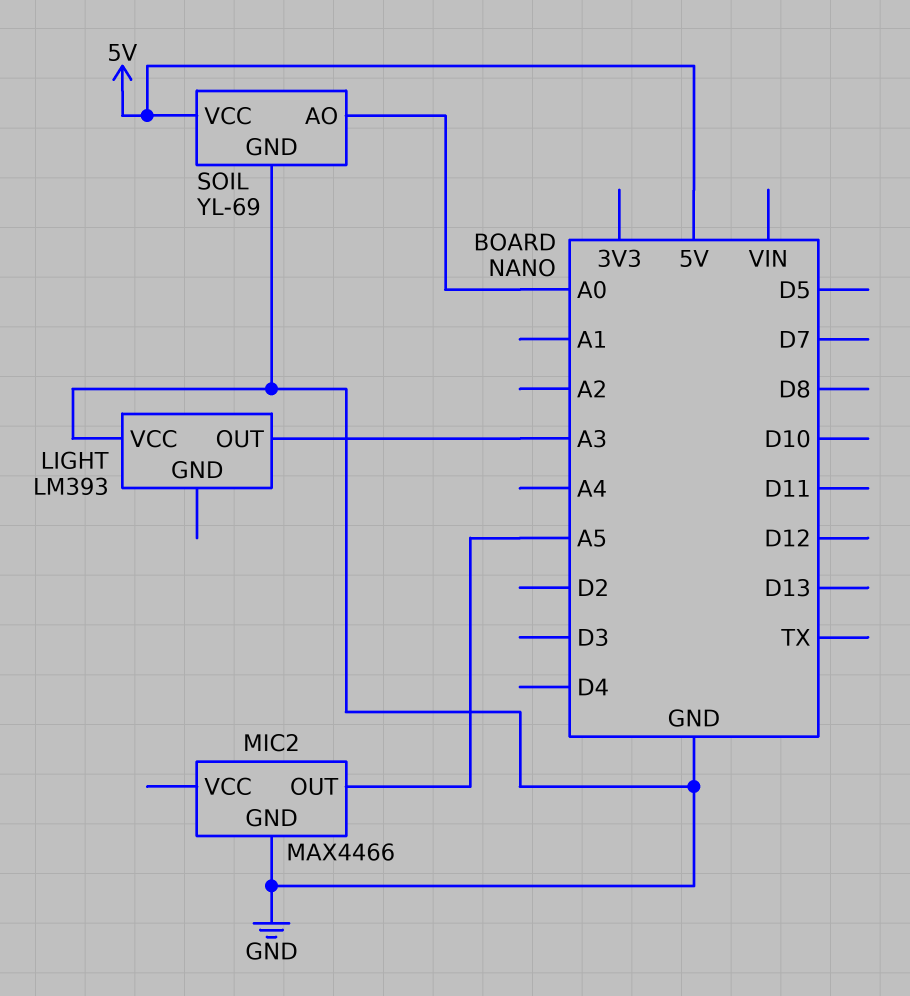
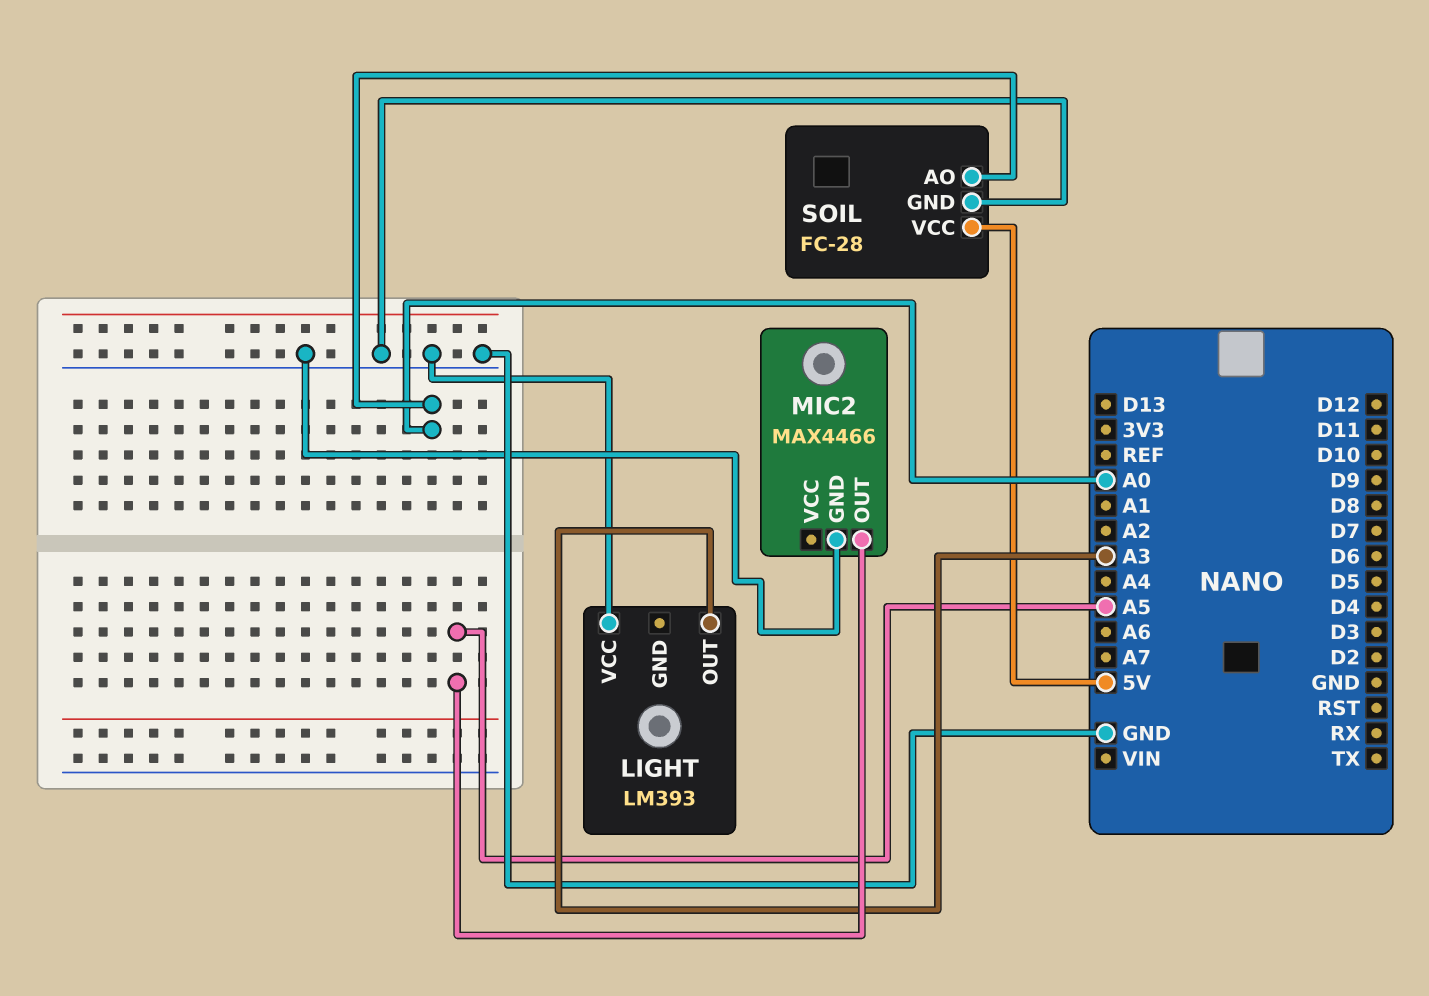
SOIL: YL-69 -> FC-28

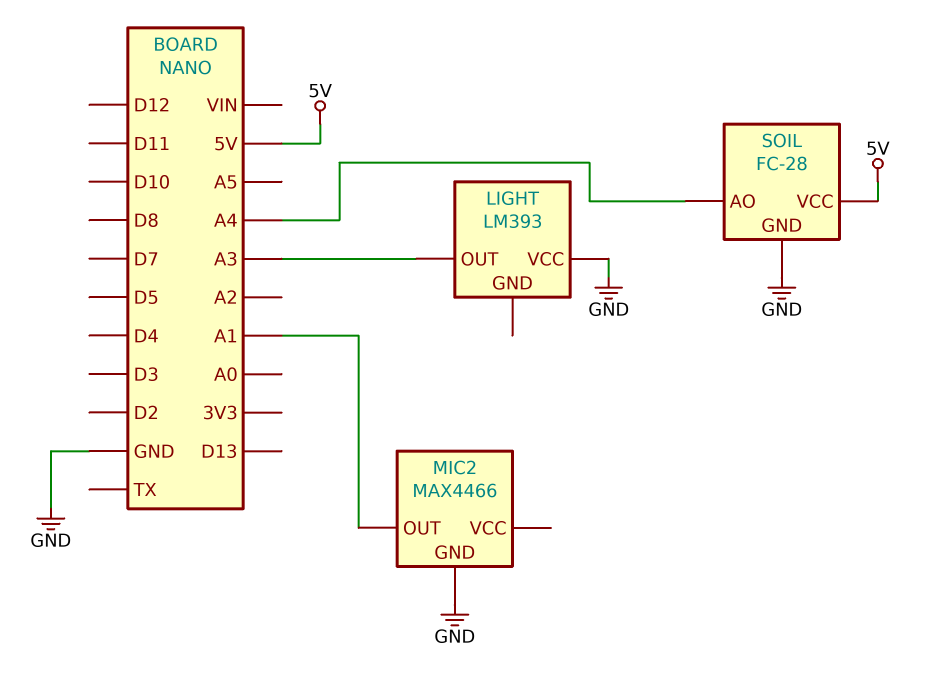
MIC2 pin OUT: A5 -> A1
SOIL pin AO: A0 -> A4

